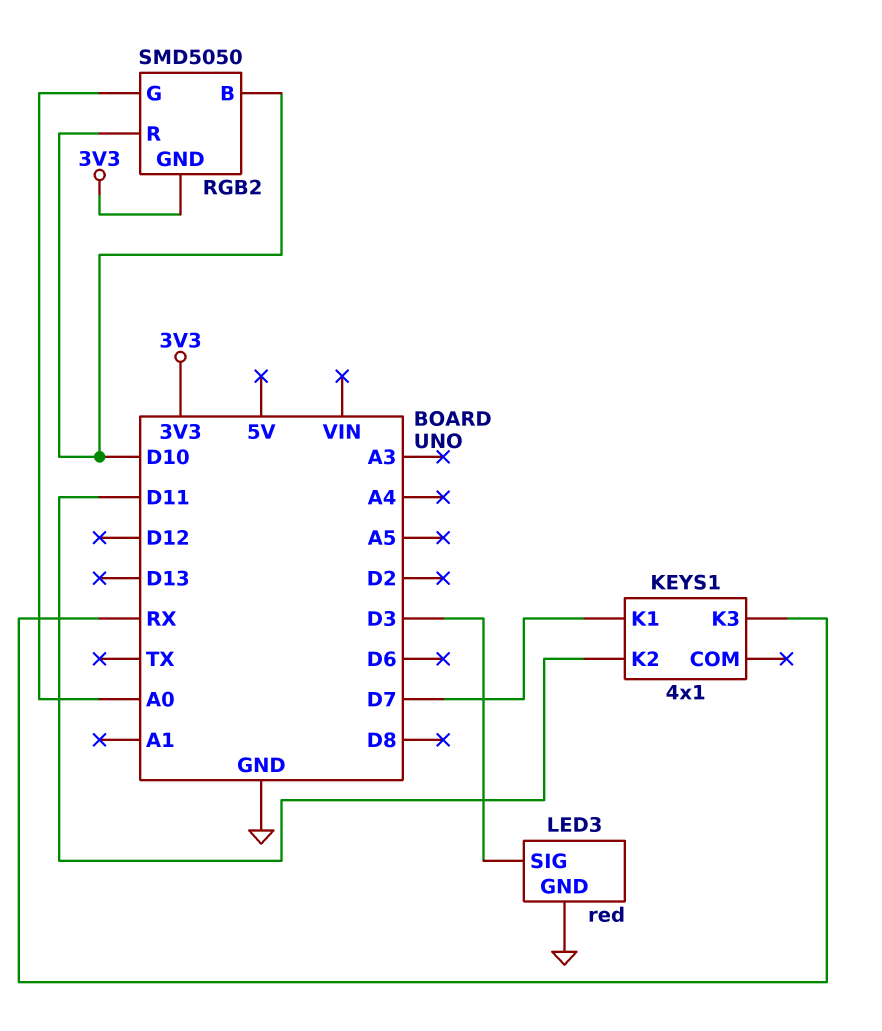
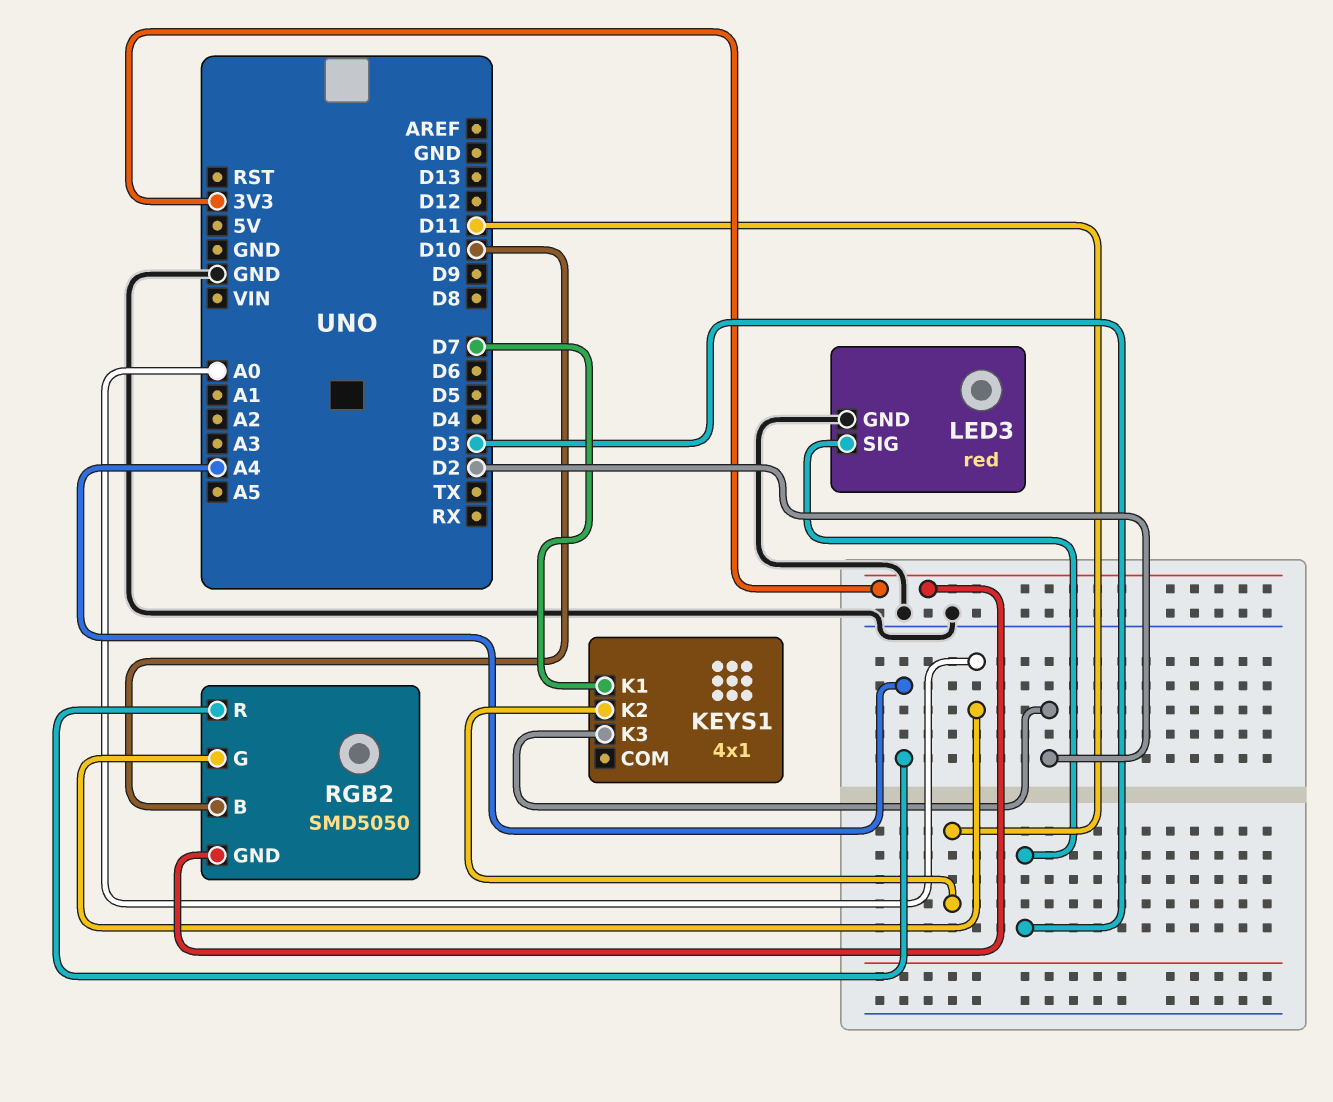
KEYS1 pin K3: RX -> D2
RGB2 pin R: D10 -> A4

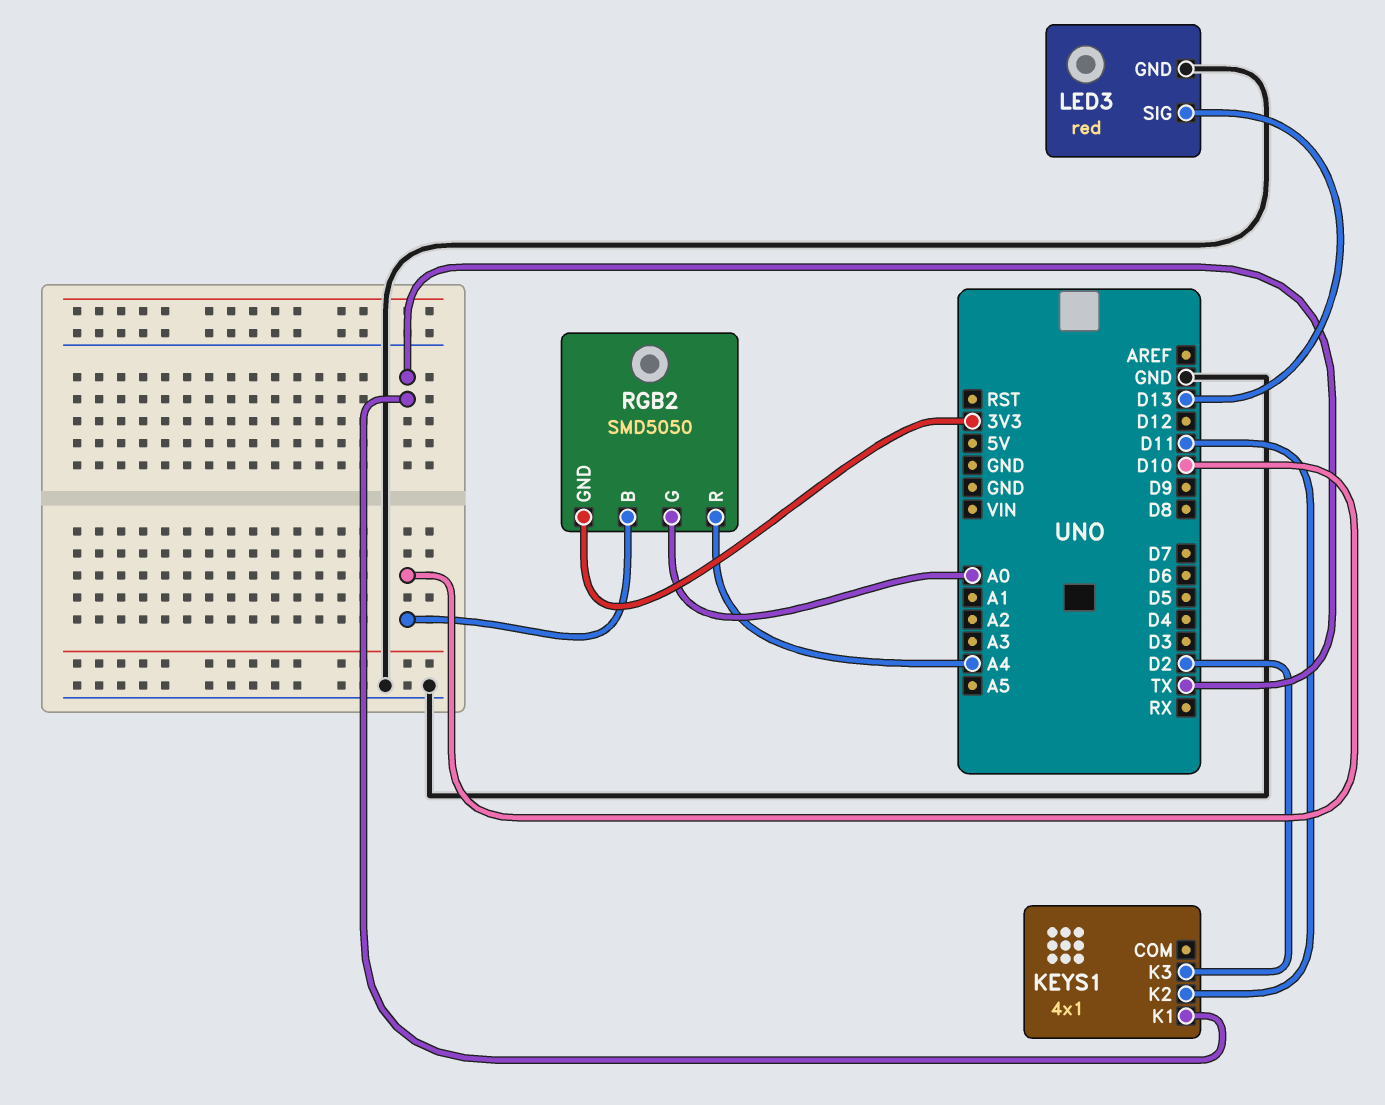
KEYS1 pin K1: D7 -> TX
LED3 pin SIG: D3 -> D13

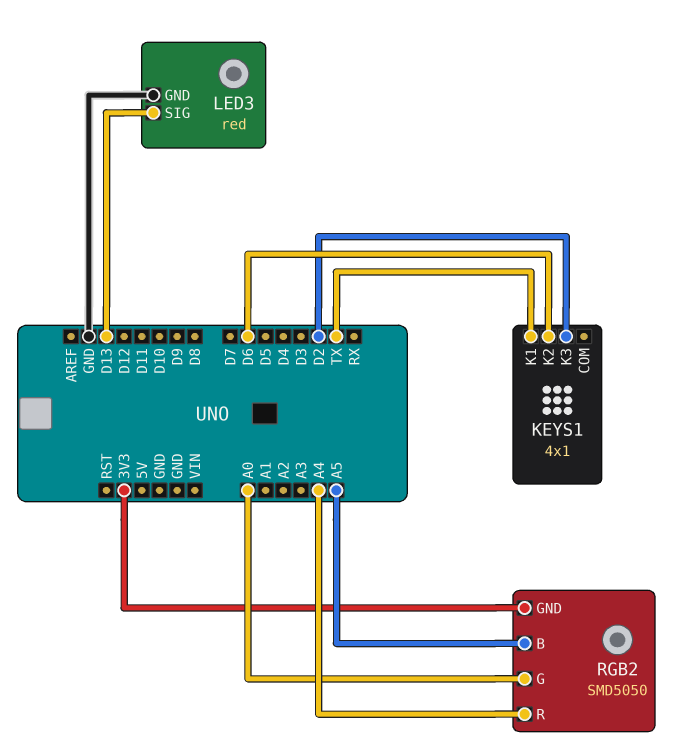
KEYS1 pin K2: D11 -> D6
RGB2 pin B: D10 -> A5

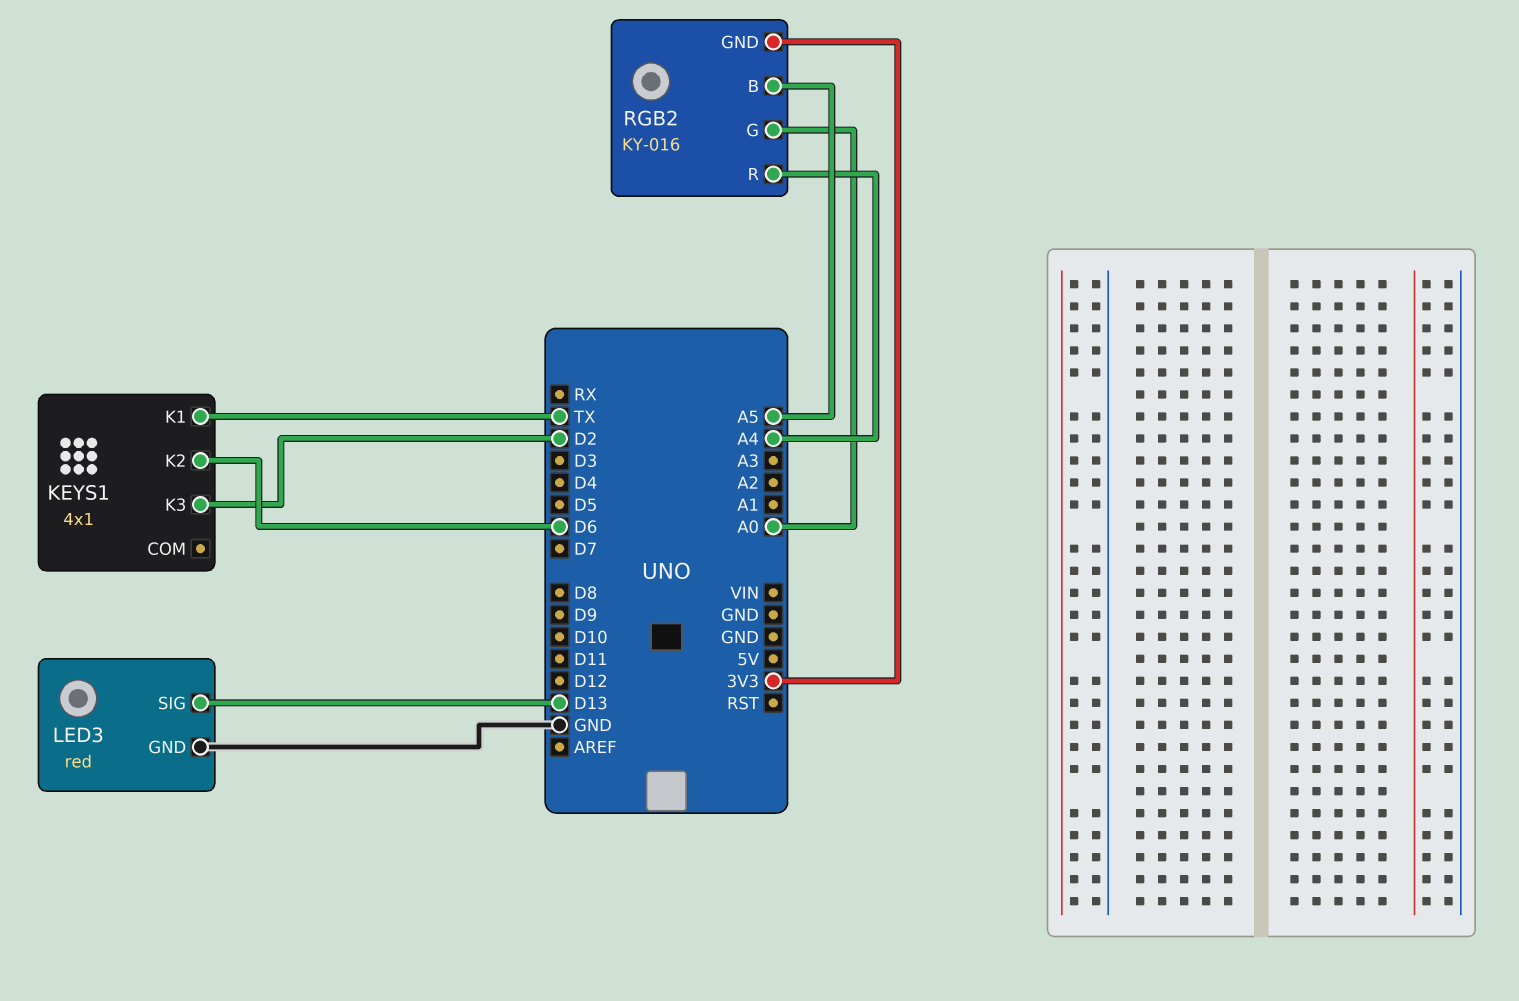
RGB2: SMD5050 -> KY-016

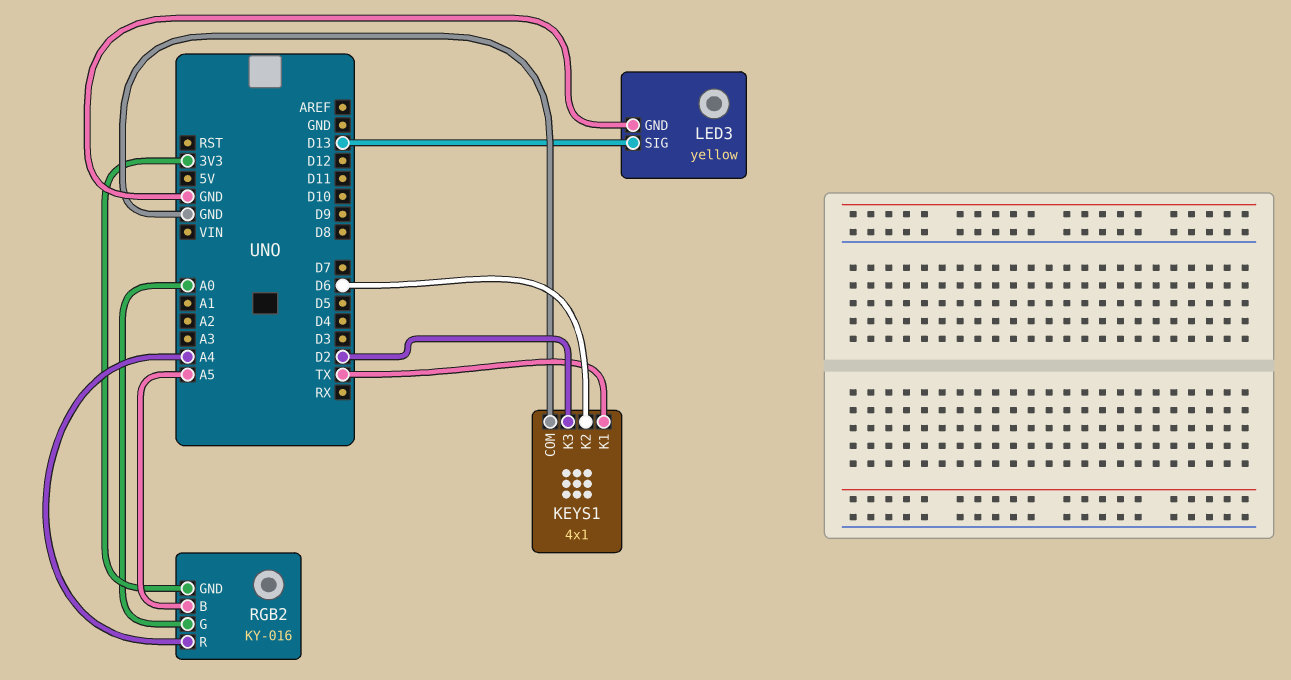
KEYS1 pin COM: none -> GND
LED3: red -> yellow

